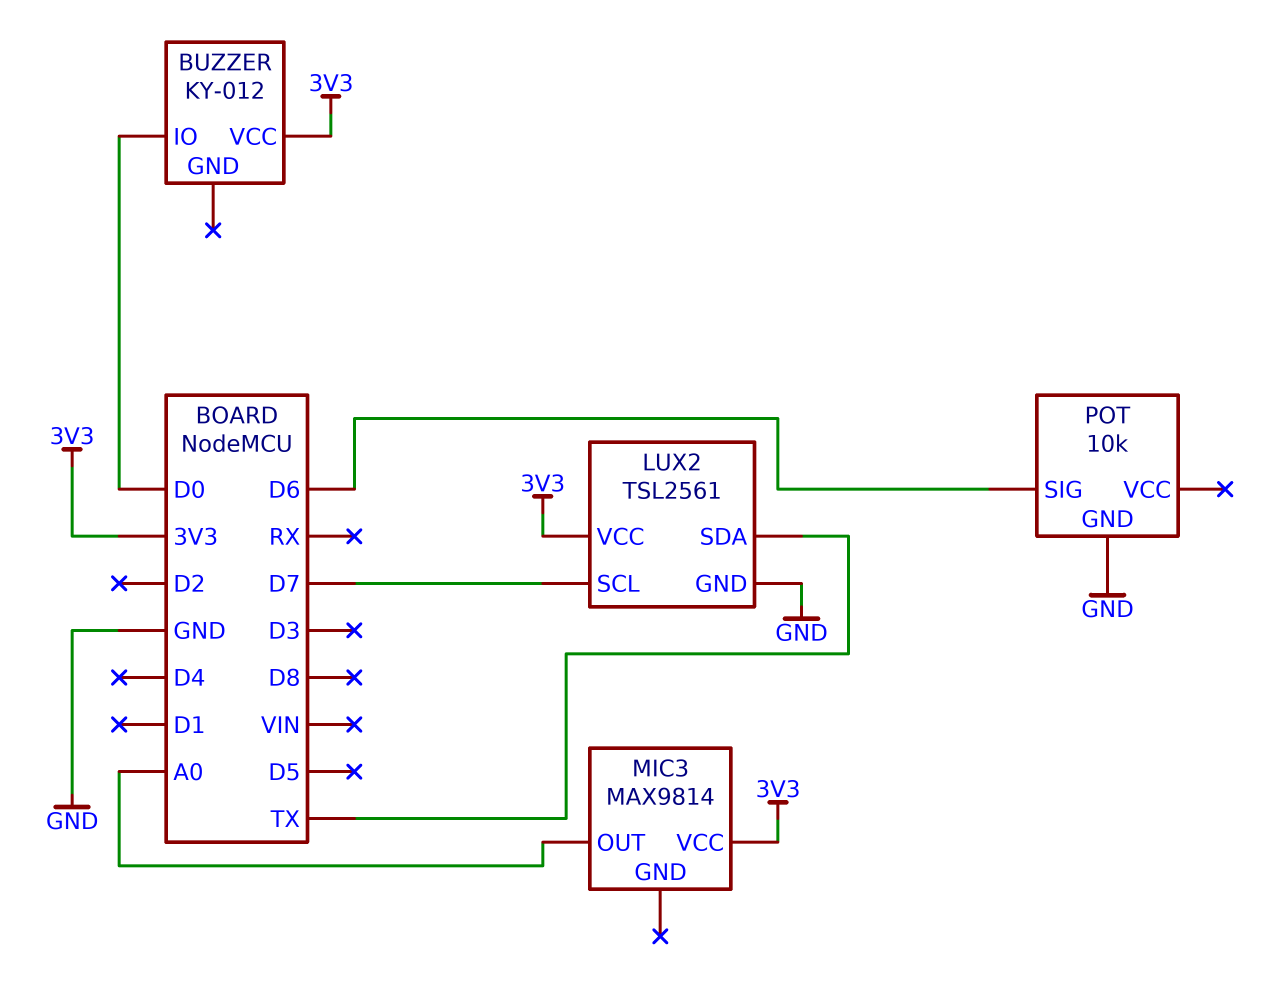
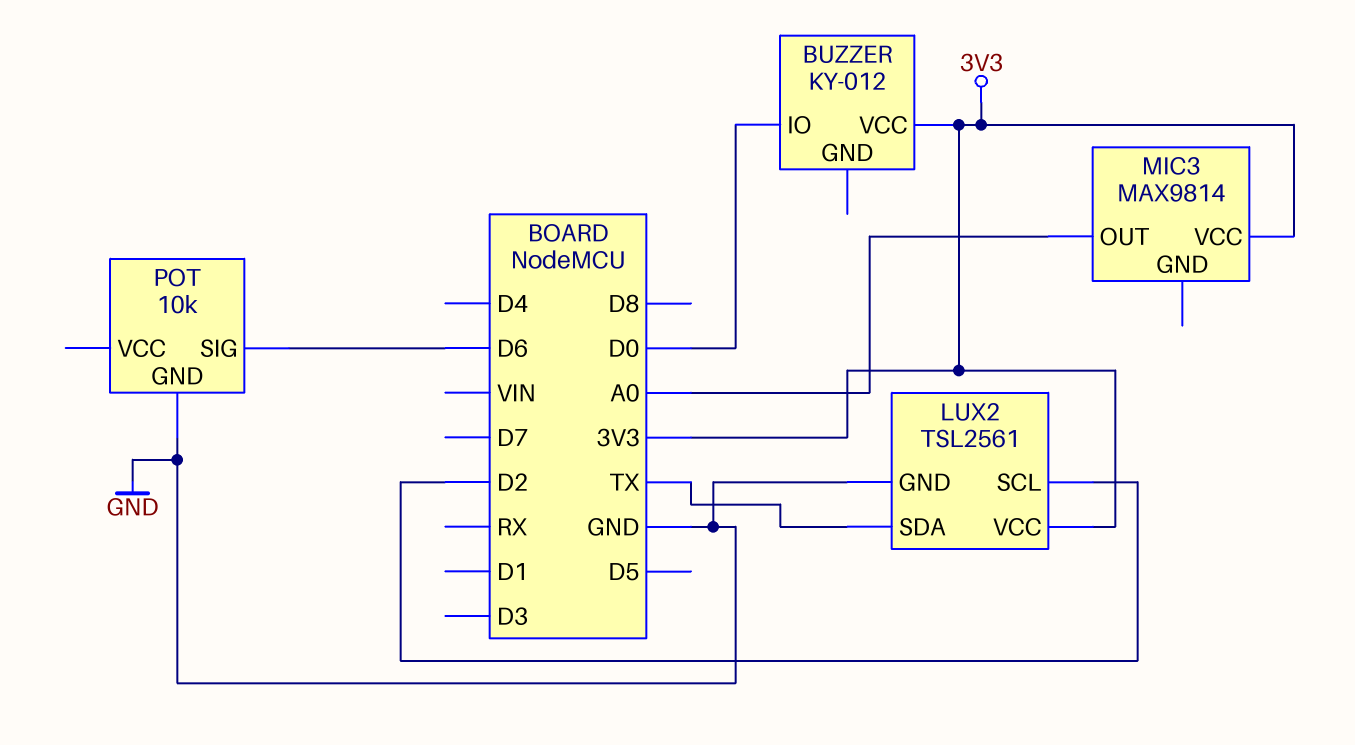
LUX2 pin SCL: D7 -> D2

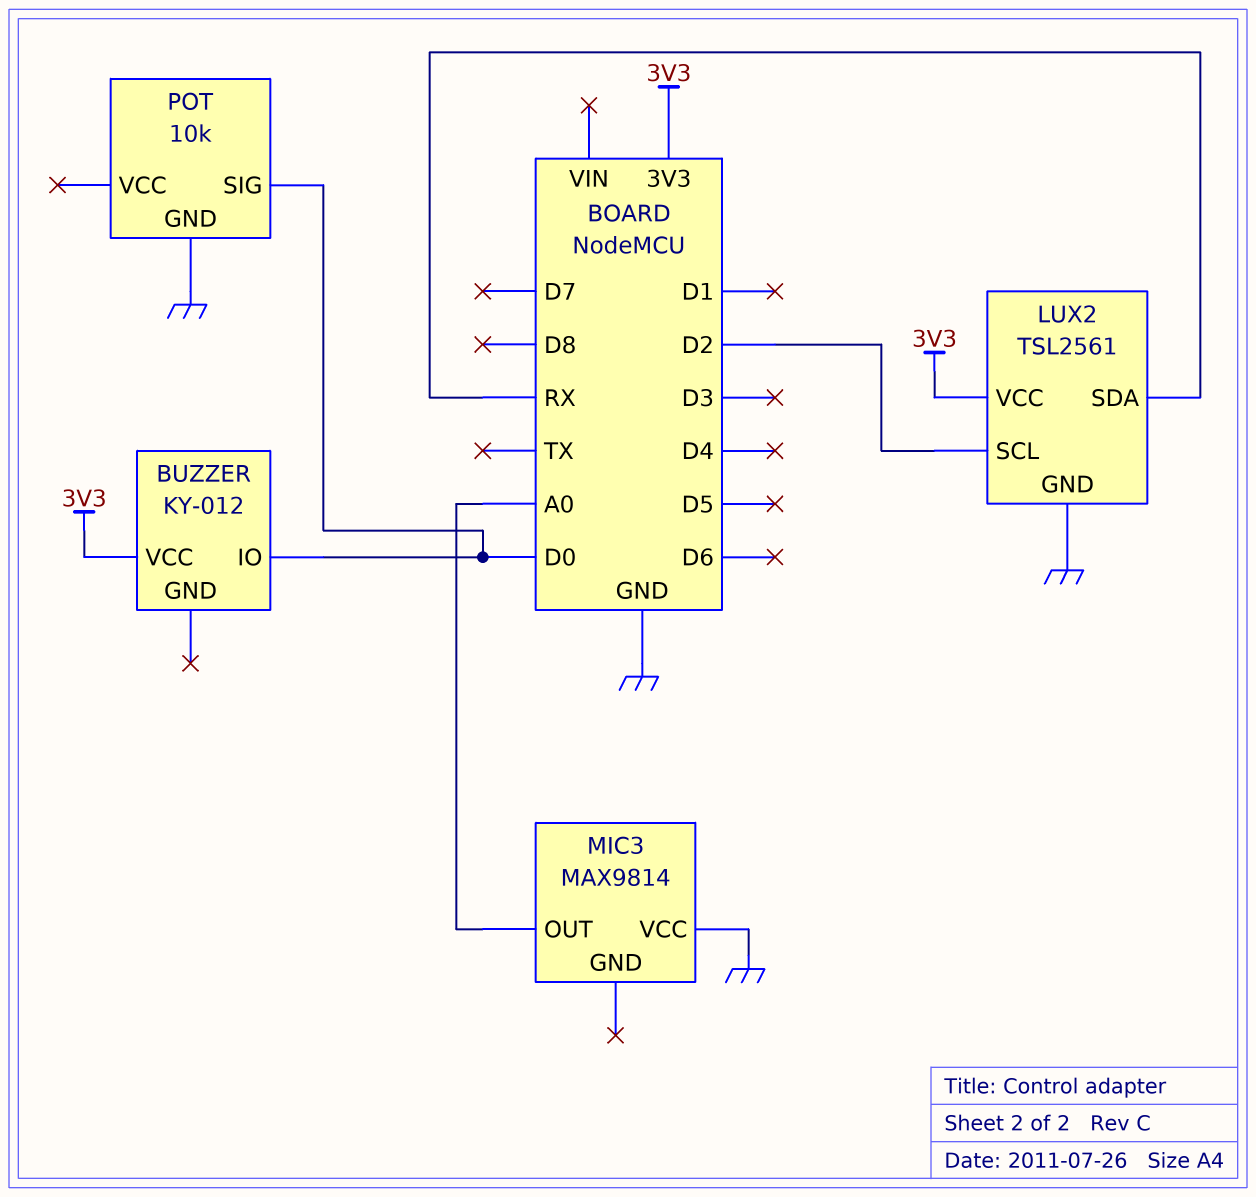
LUX2 pin SDA: TX -> RX
MIC3 pin VCC: 3V3 -> GND
POT pin SIG: D6 -> D0

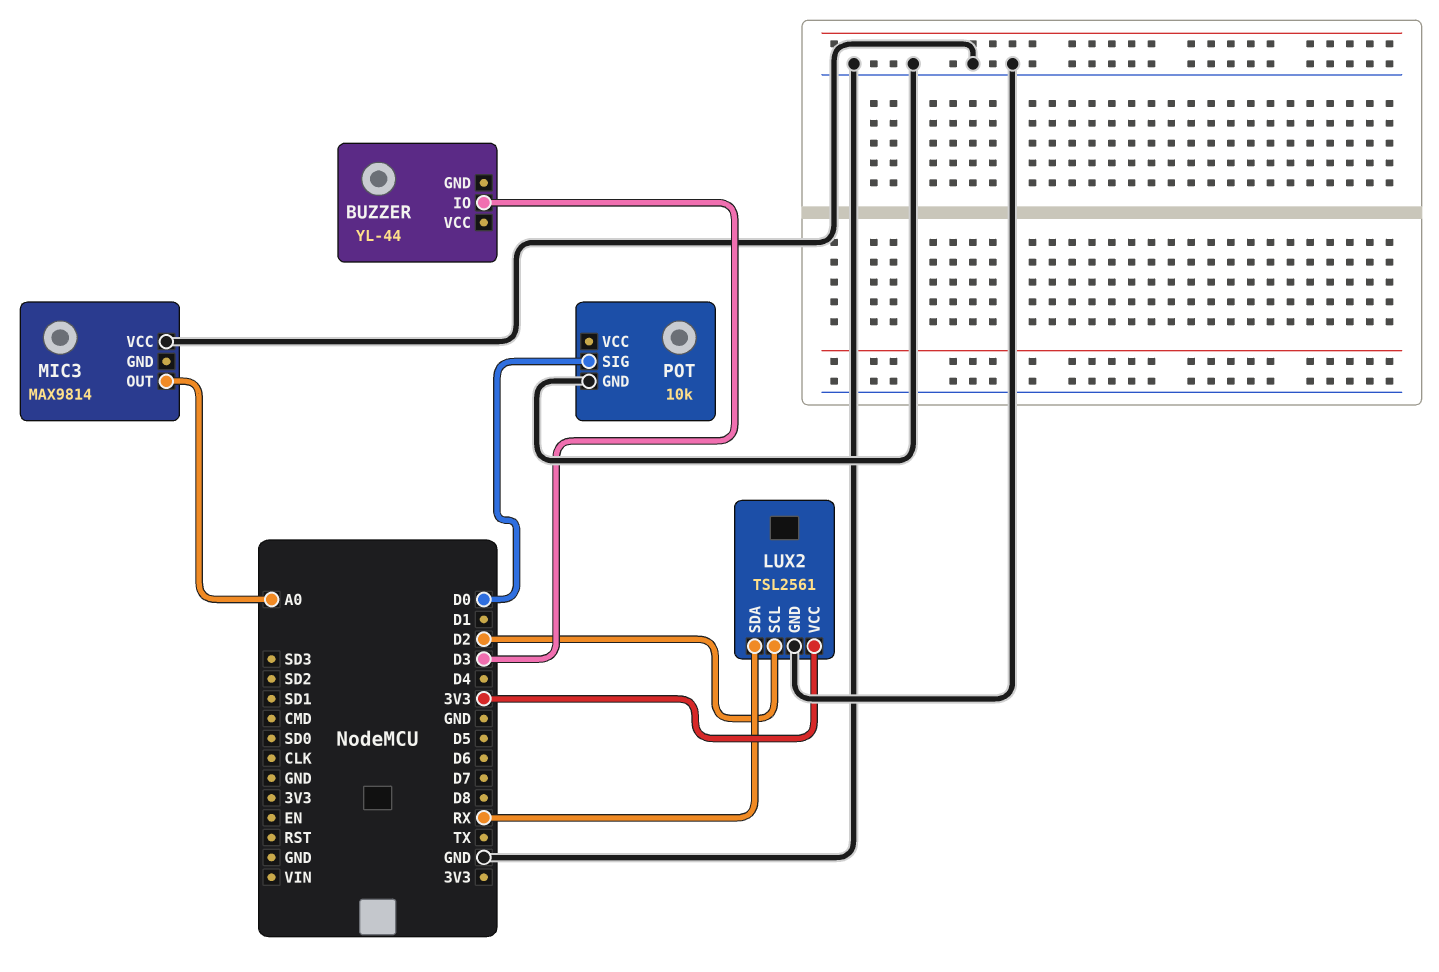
BUZZER: KY-012 -> YL-44
BUZZER pin IO: D0 -> D3
BUZZER pin VCC: 3V3 -> none

